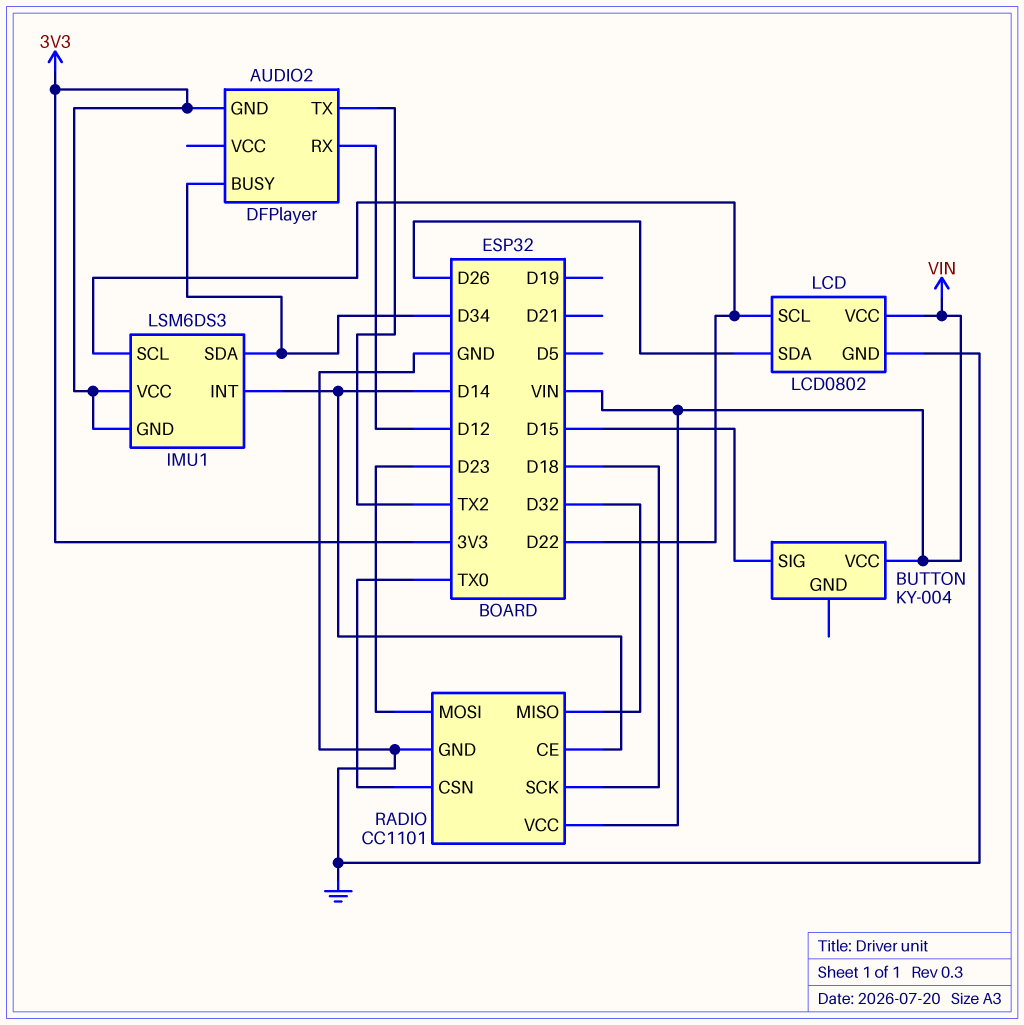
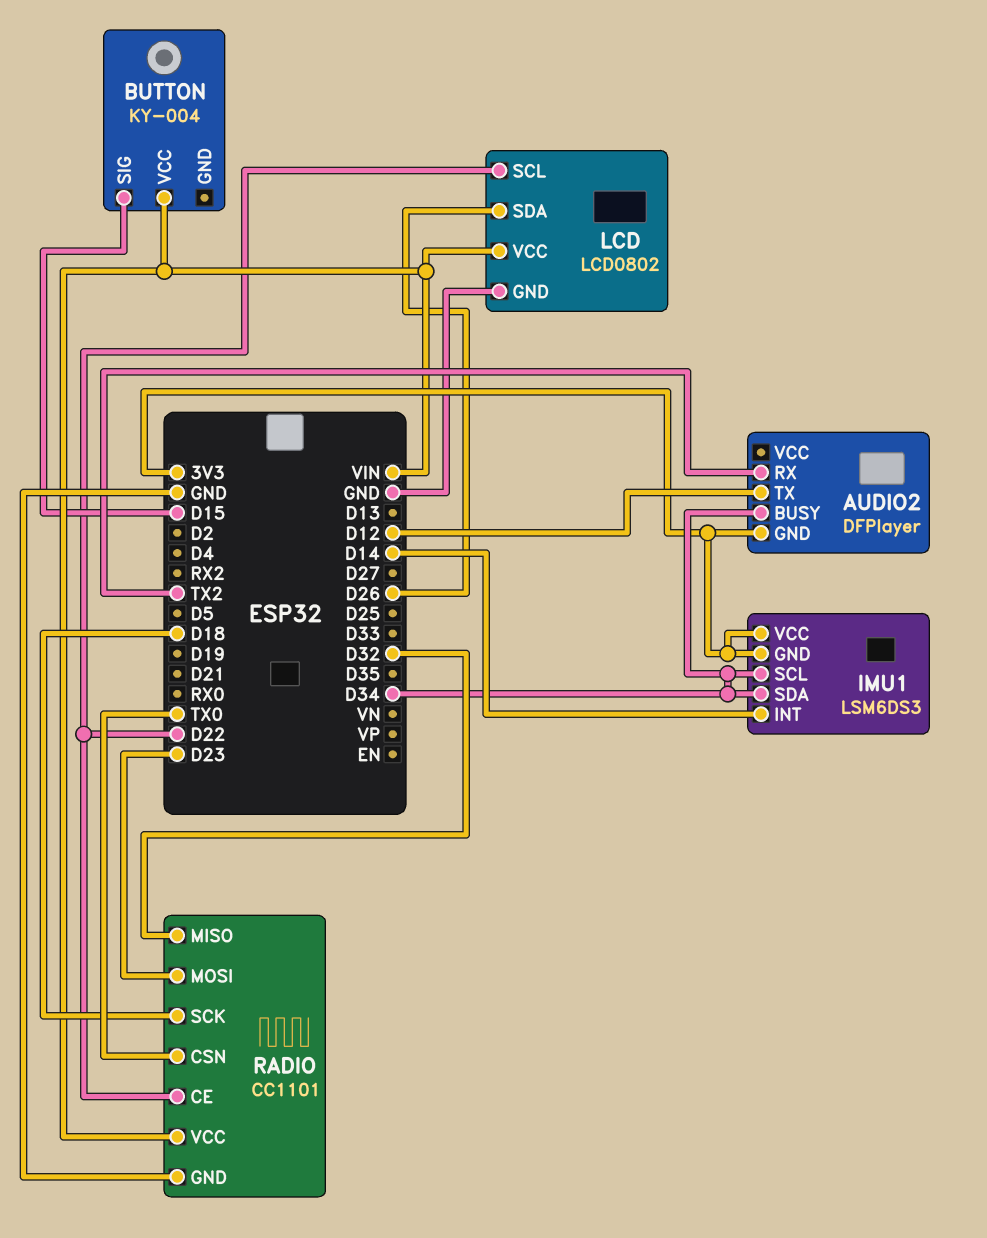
AUDIO2 pin RX: D12 -> TX2
AUDIO2 pin TX: TX2 -> D12
IMU1 pin SCL: D22 -> D34
RADIO pin CE: D14 -> D22

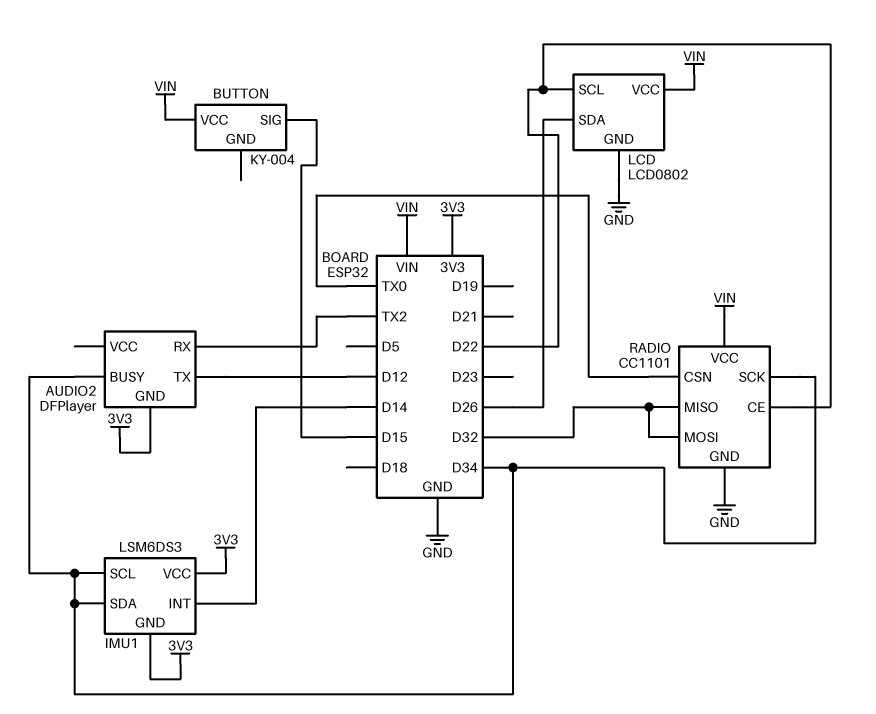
RADIO pin MOSI: D23 -> D32
RADIO pin SCK: D18 -> D34

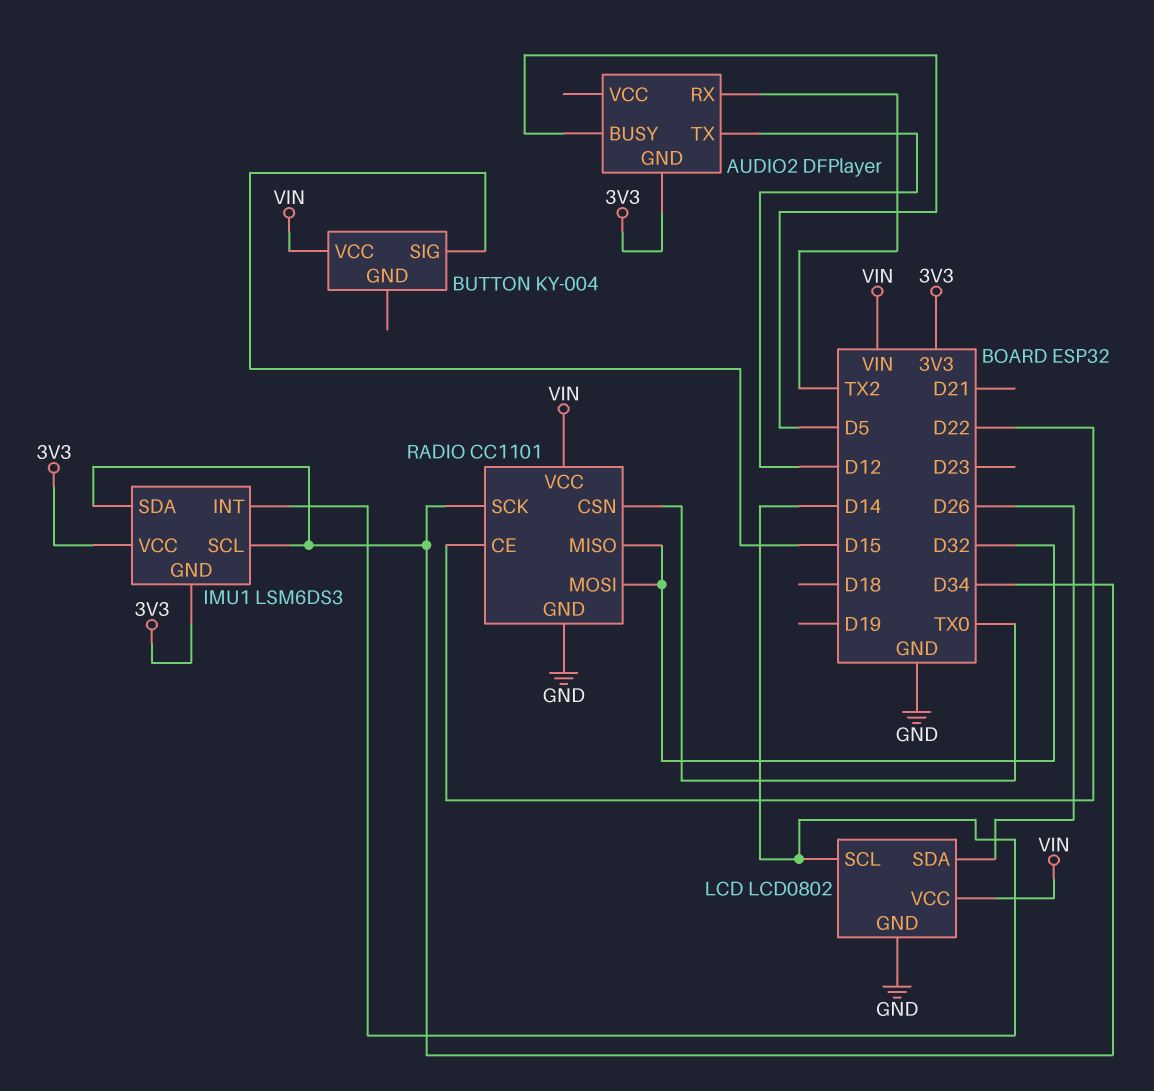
AUDIO2 pin BUSY: D34 -> D5
LCD pin SCL: D22 -> D14

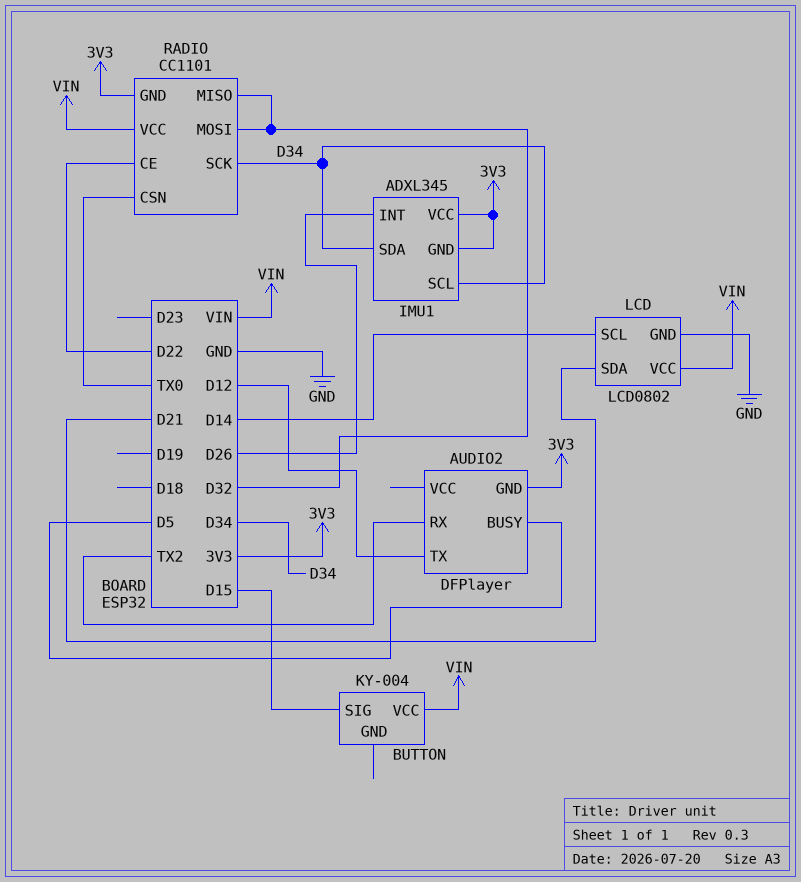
IMU1: LSM6DS3 -> ADXL345
IMU1 pin INT: D14 -> D26
LCD pin SDA: D26 -> D21
RADIO pin GND: GND -> 3V3

